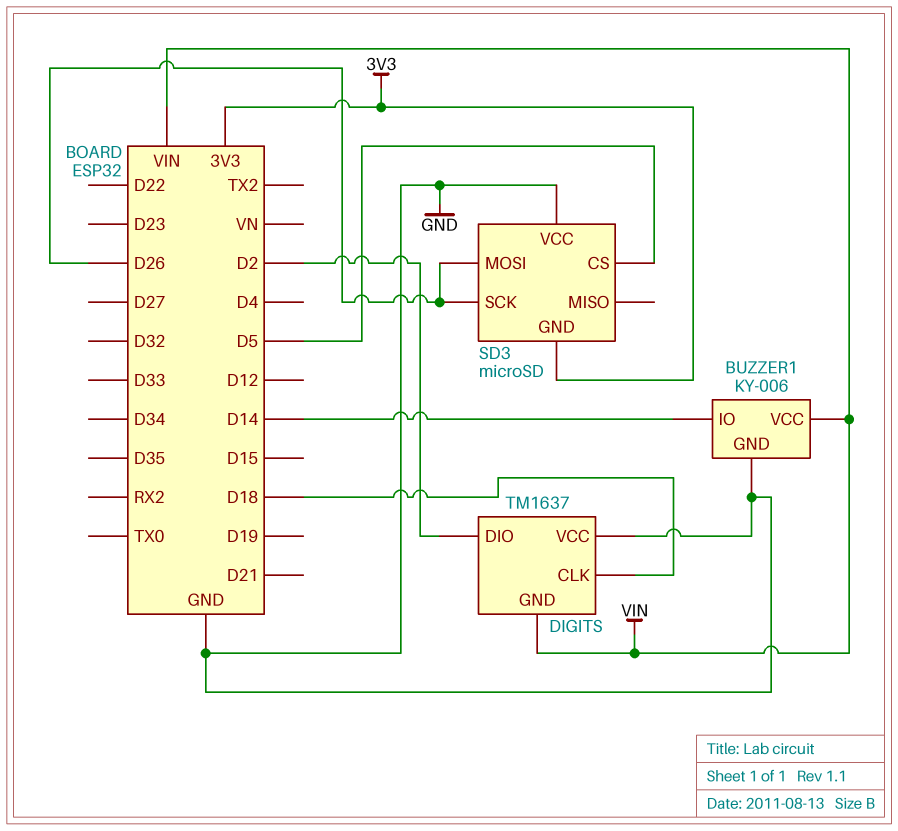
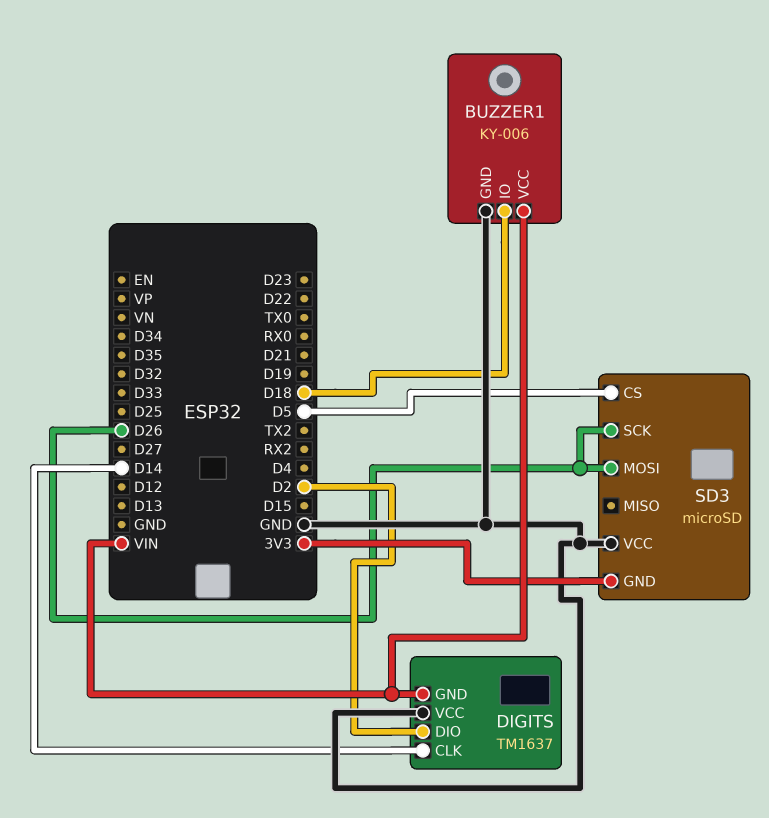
BUZZER1 pin IO: D14 -> D18
DIGITS pin CLK: D18 -> D14

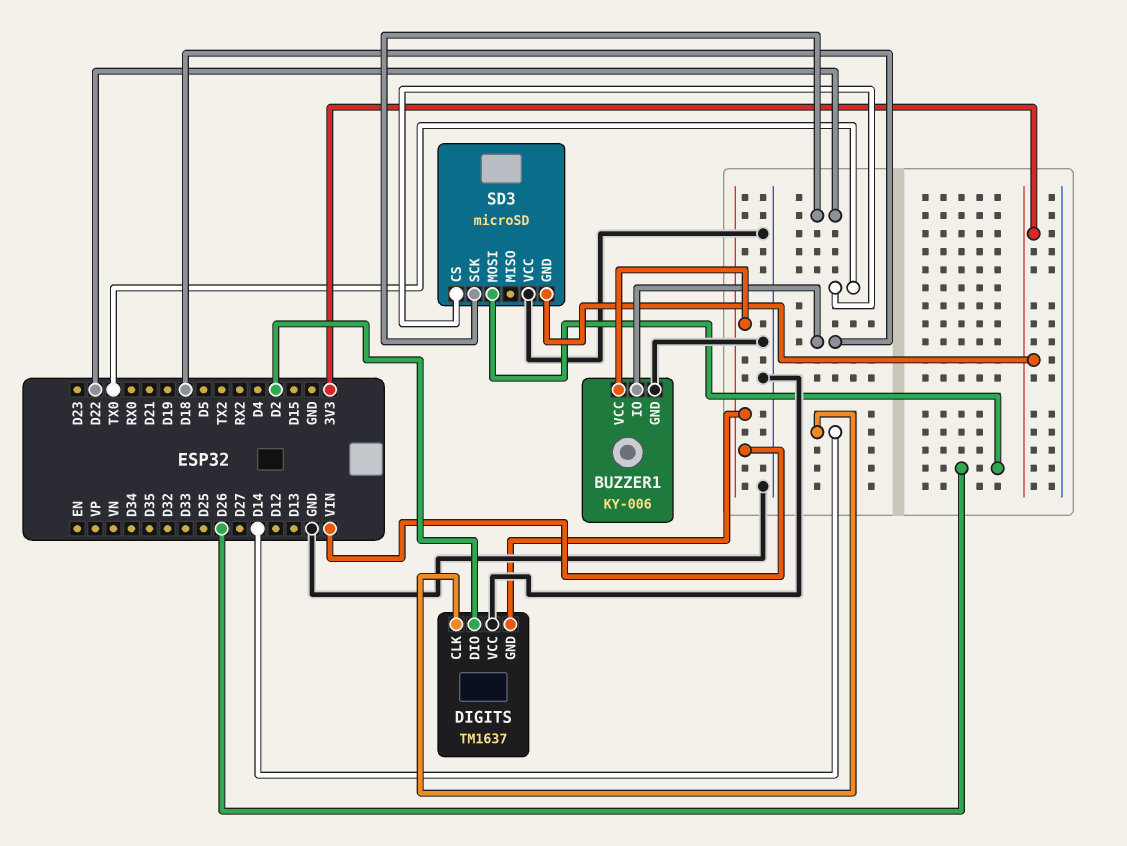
SD3 pin CS: D5 -> TX0
SD3 pin SCK: D26 -> D22

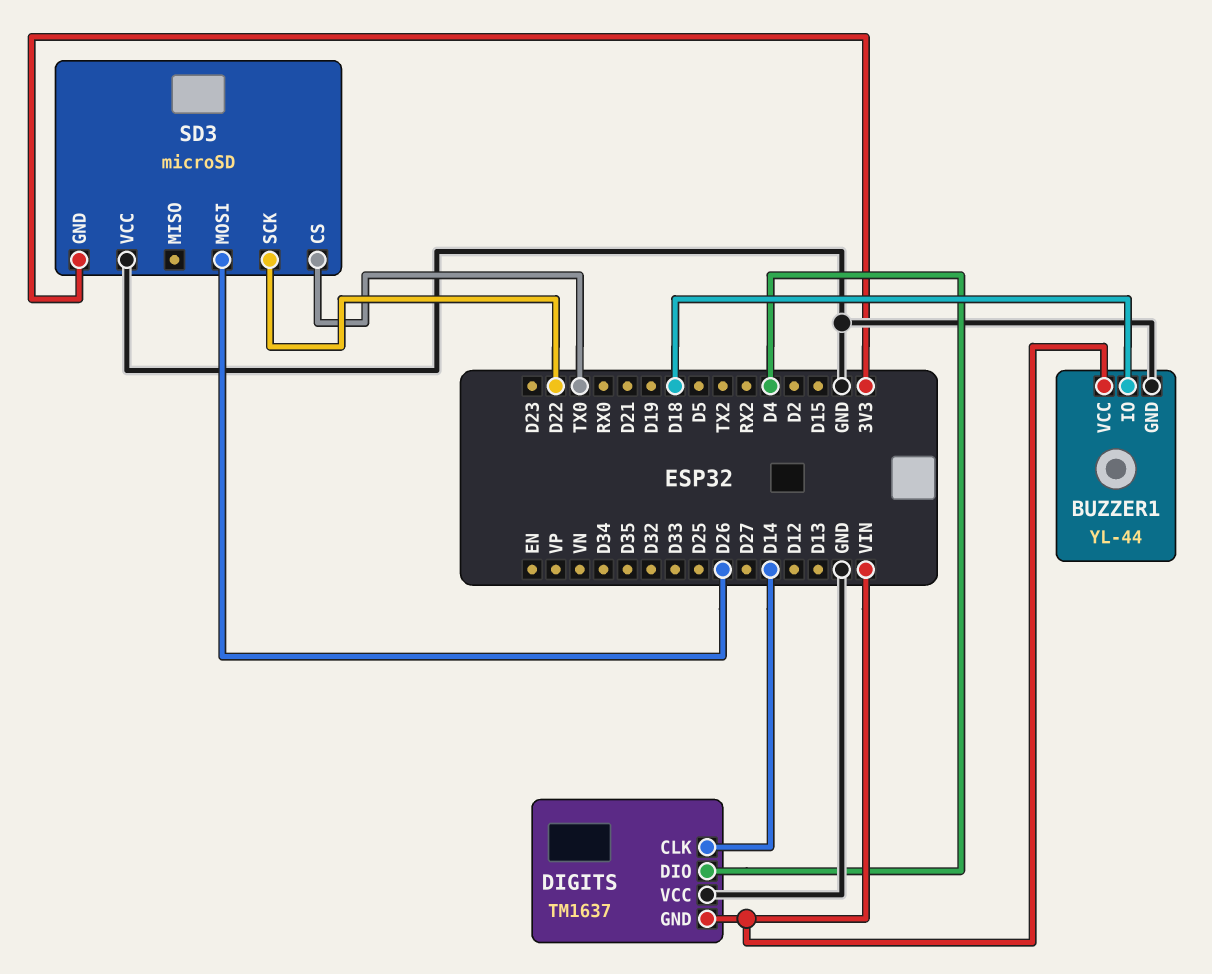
BUZZER1: KY-006 -> YL-44
DIGITS pin DIO: D2 -> D4

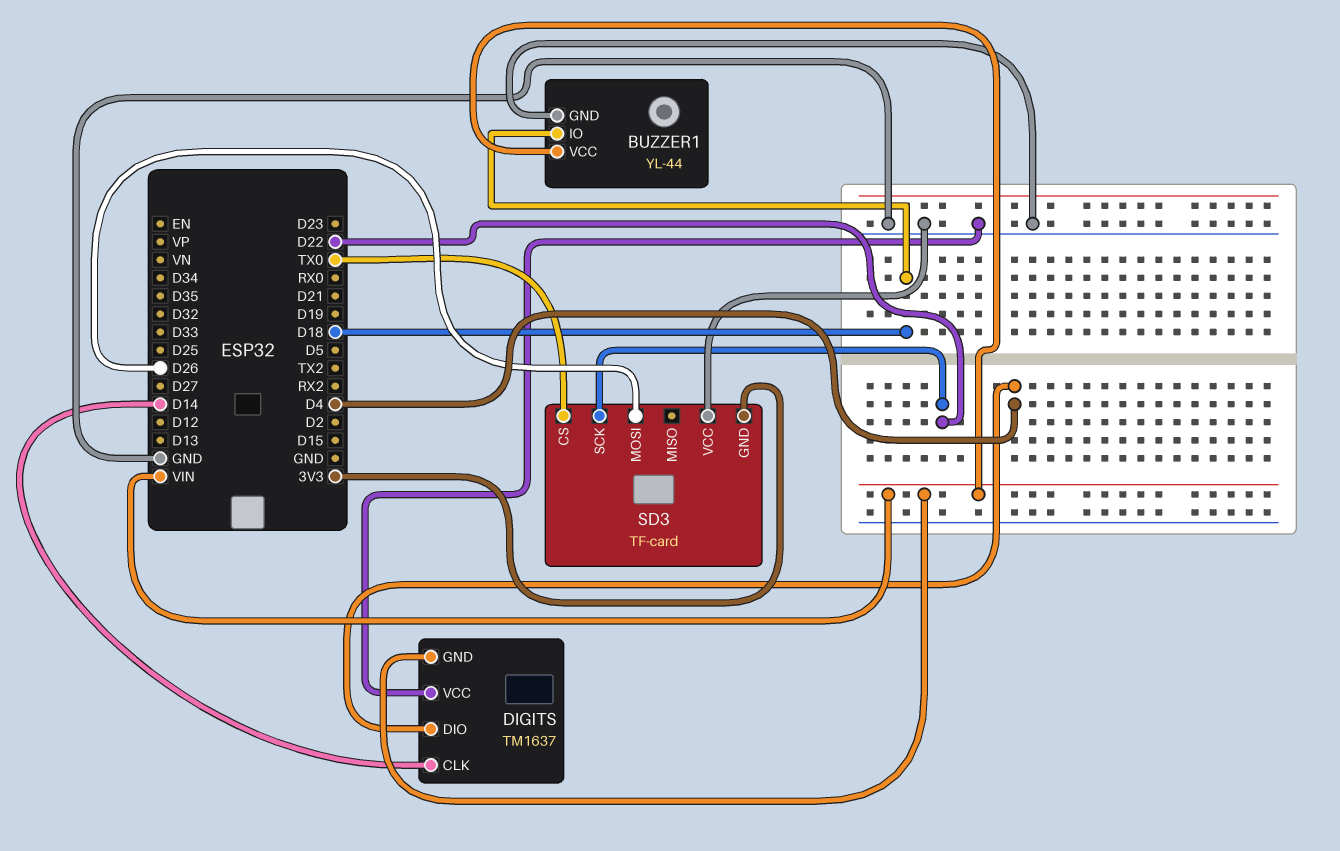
SD3: microSD -> TF-card

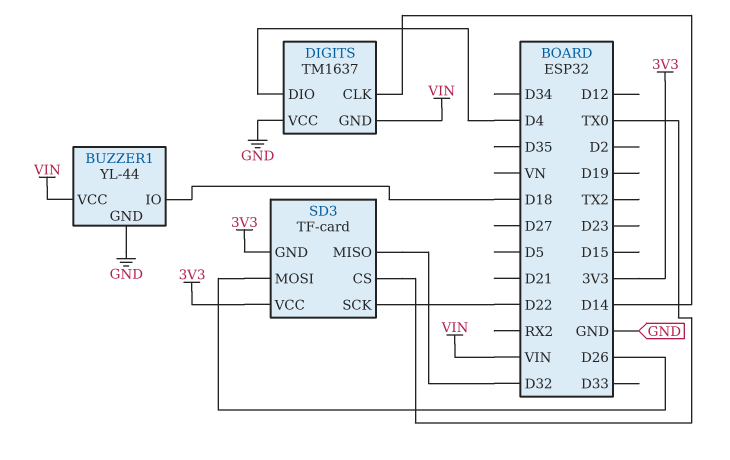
SD3 pin MISO: none -> D32
SD3 pin VCC: GND -> 3V3

